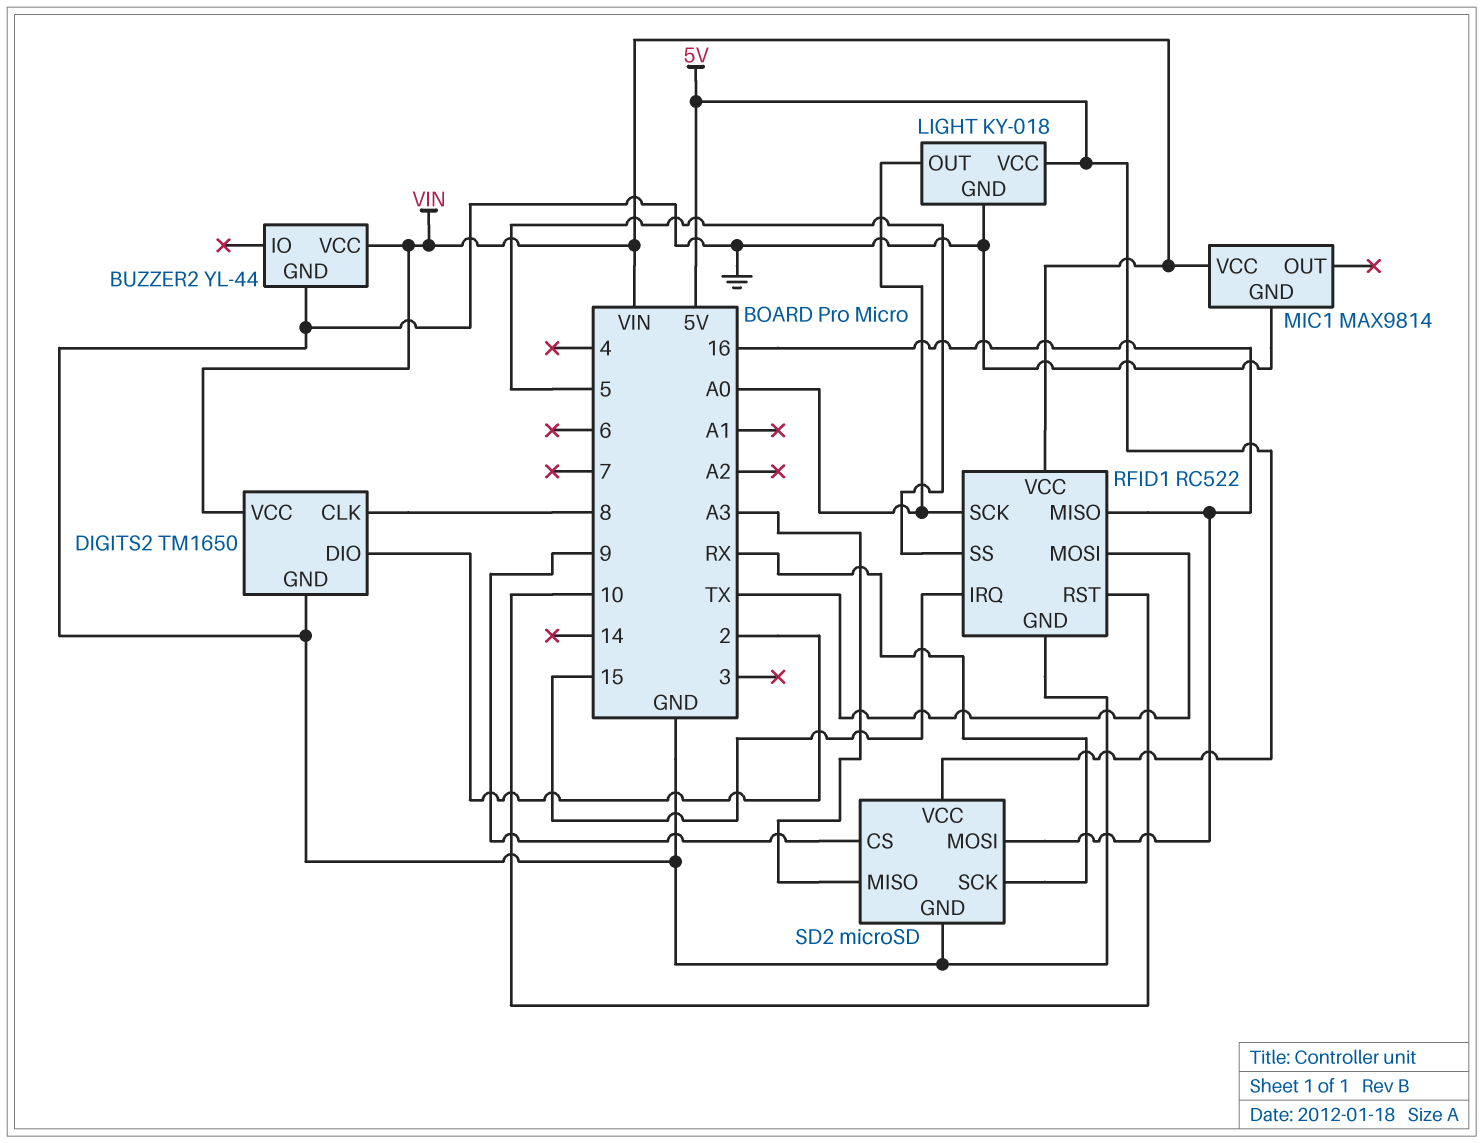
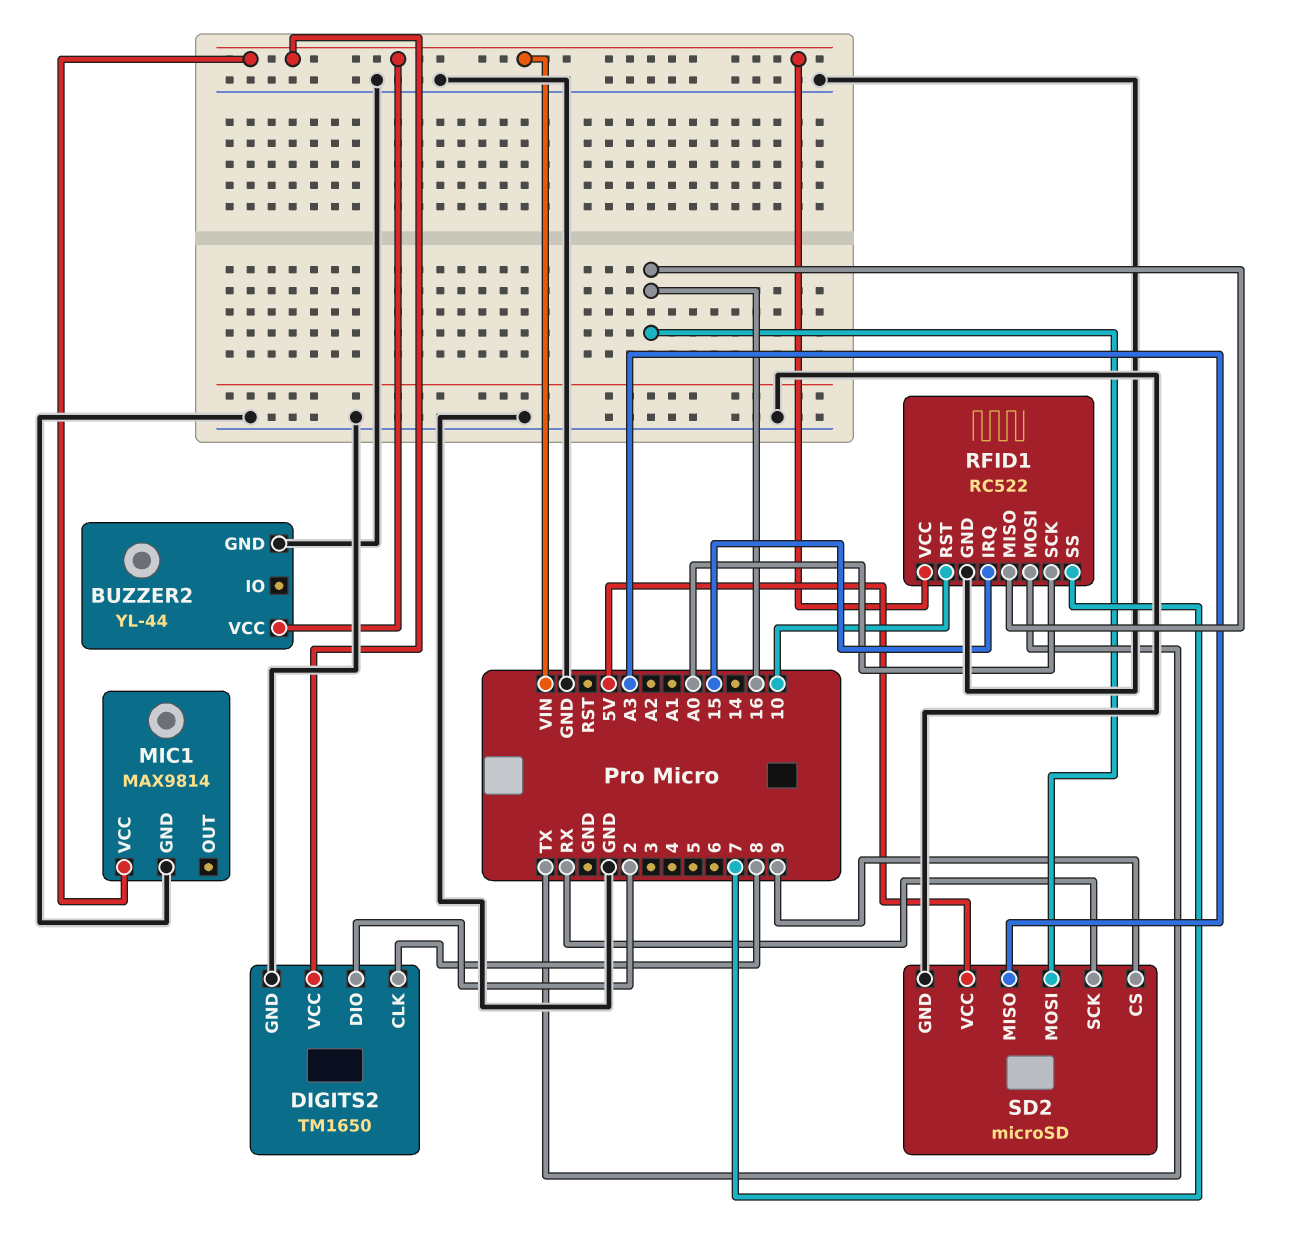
LIGHT: KY-018 -> none
LIGHT pin GND: GND -> none
LIGHT pin OUT: A0 -> none
LIGHT pin VCC: 5V -> none
RFID1 pin SS: 5 -> 7

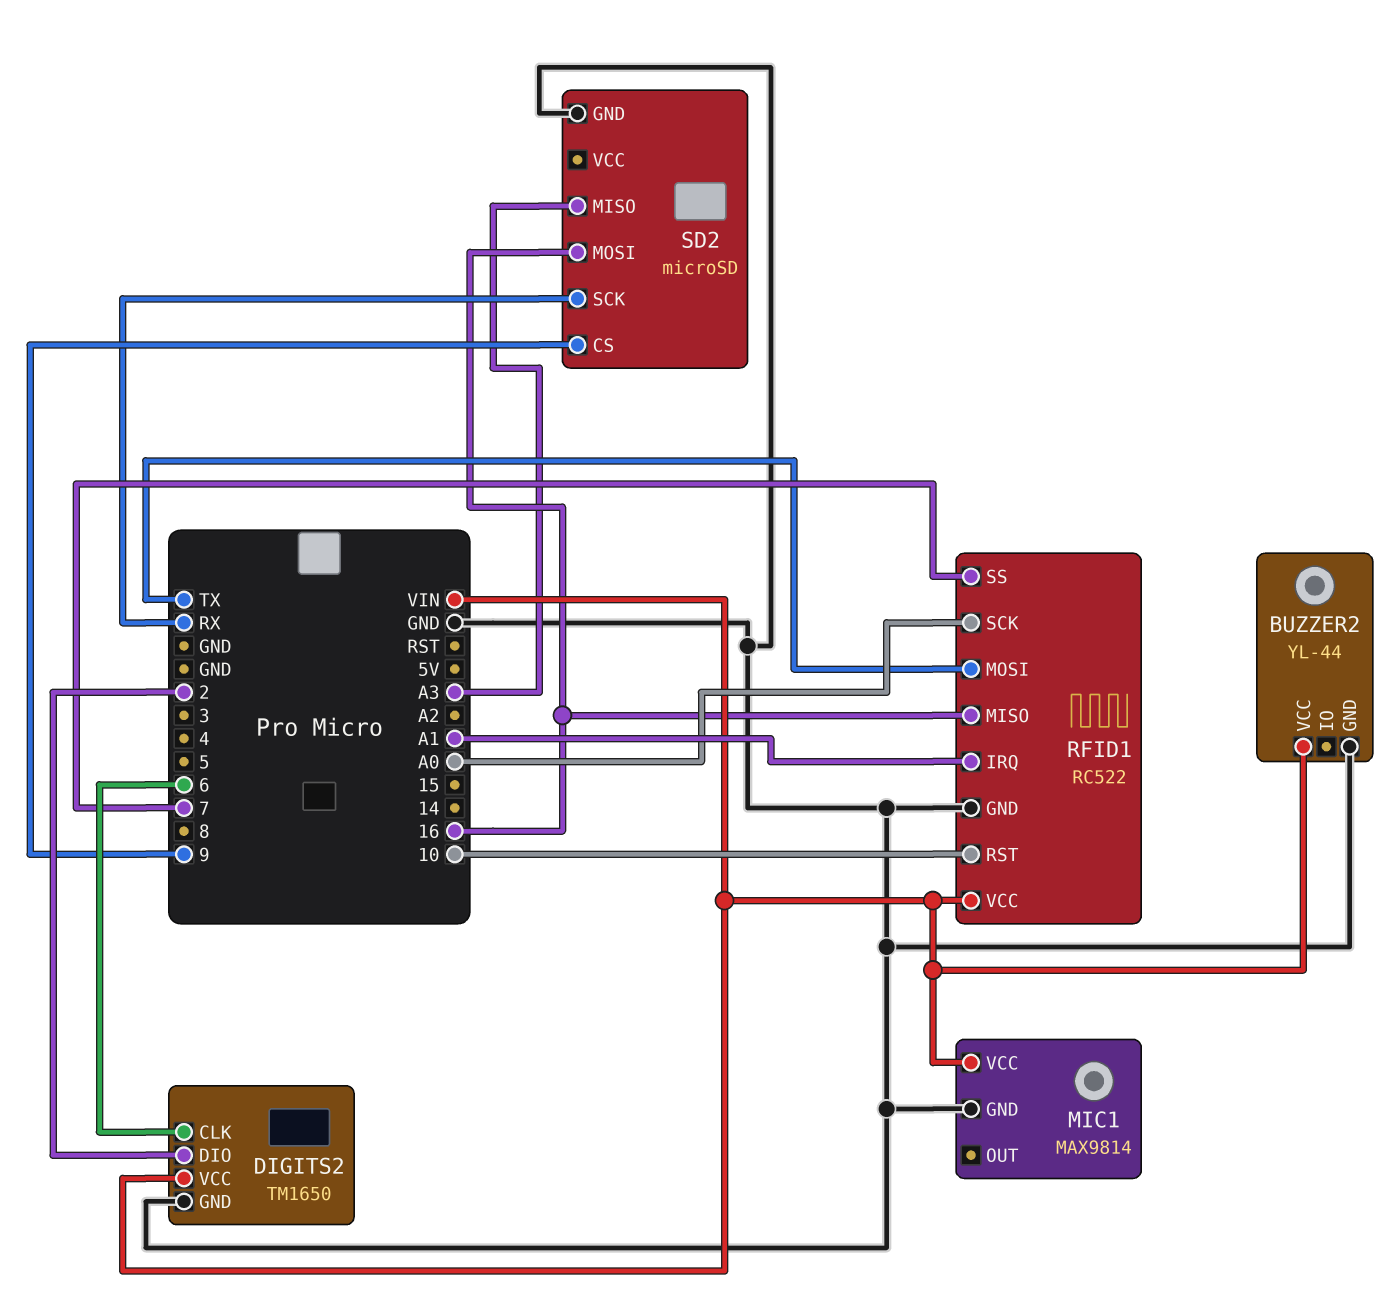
DIGITS2 pin CLK: 8 -> 6
RFID1 pin IRQ: 15 -> A1
SD2 pin VCC: 5V -> none

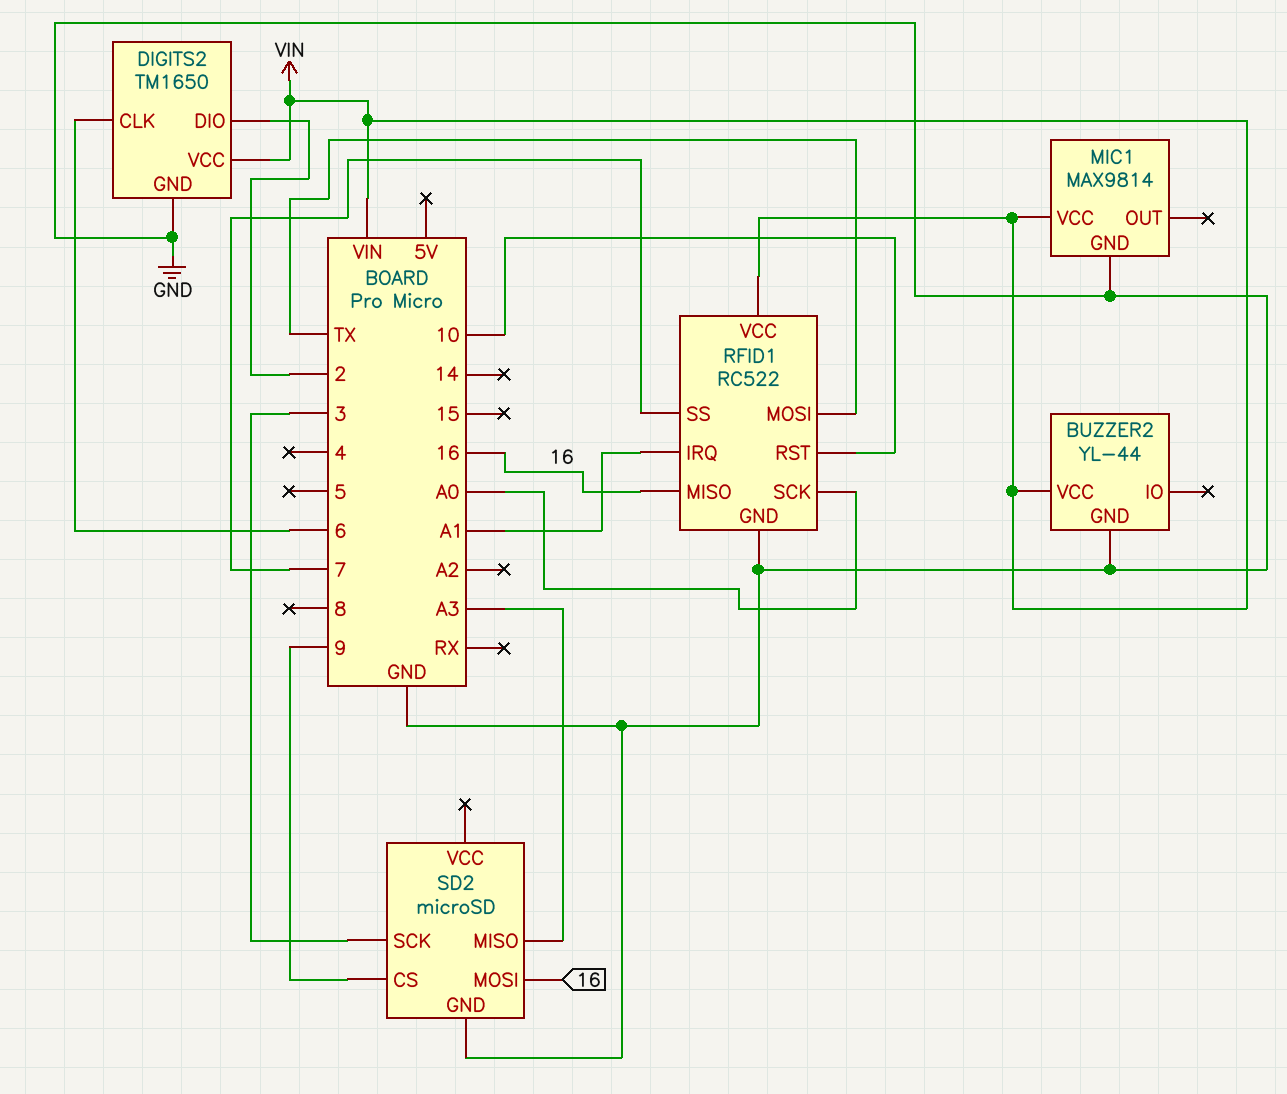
SD2 pin SCK: RX -> 3

